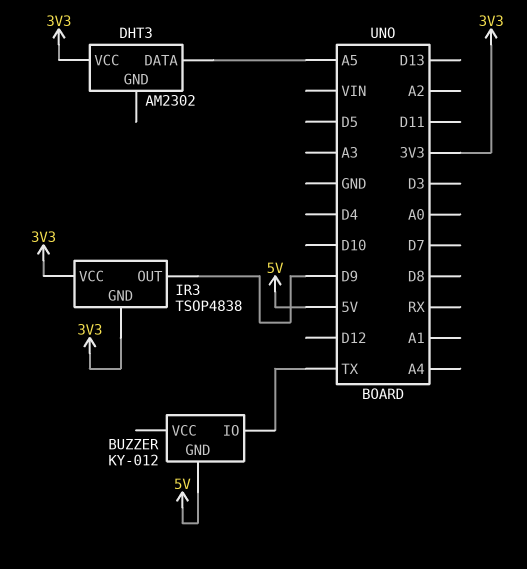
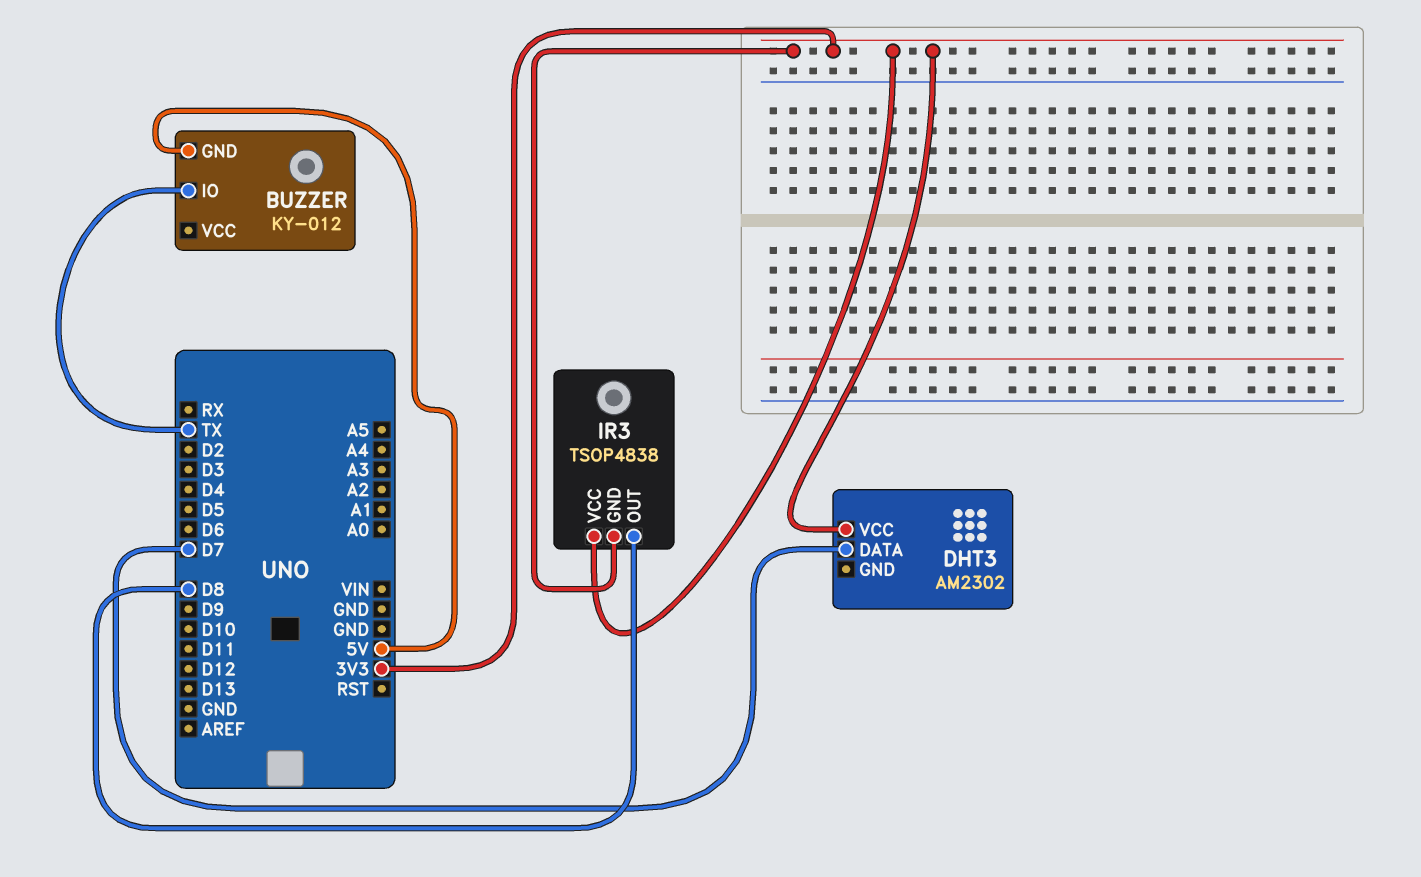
DHT3 pin DATA: A5 -> D7
IR3 pin OUT: D9 -> D8

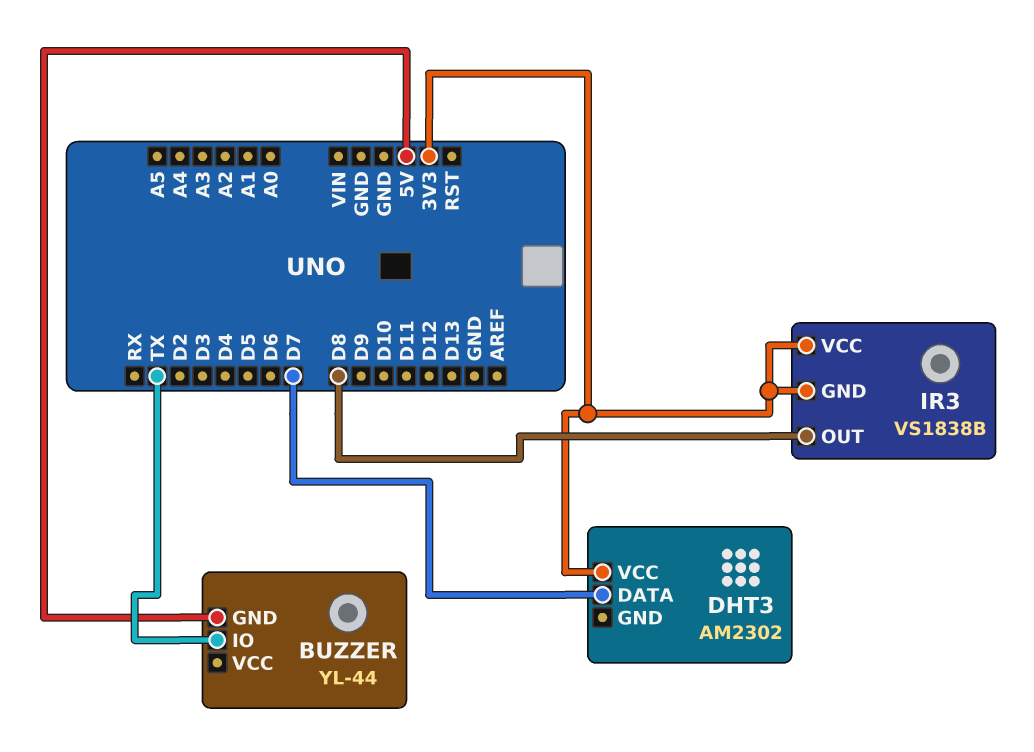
BUZZER: KY-012 -> YL-44
IR3: TSOP4838 -> VS1838B

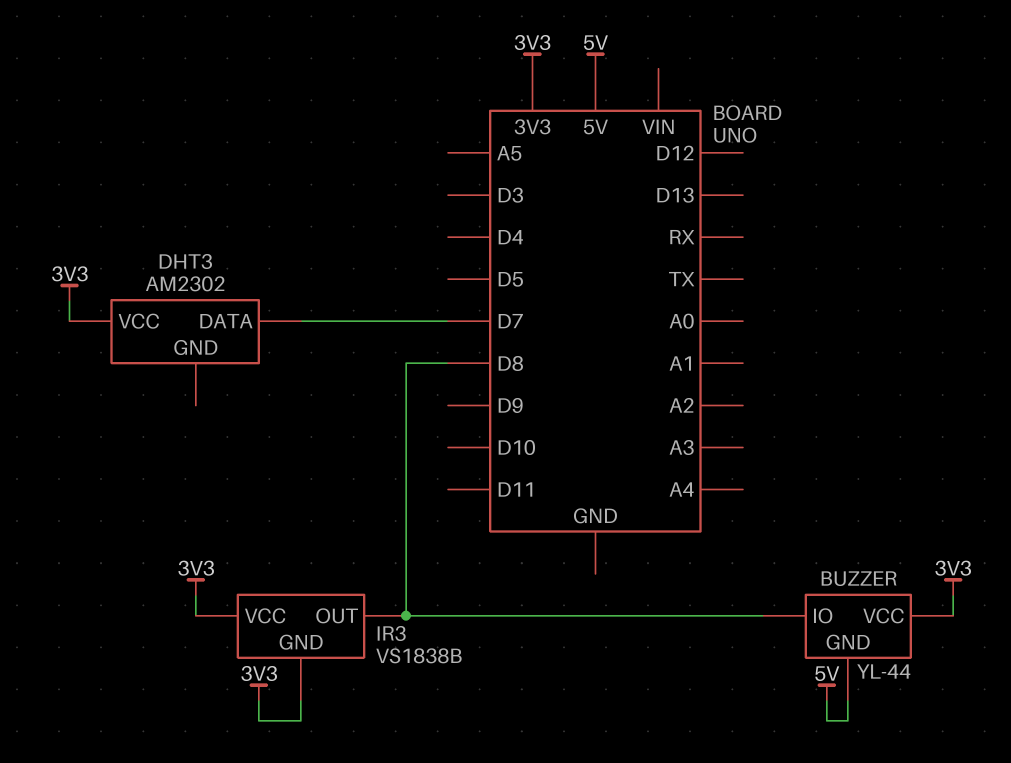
BUZZER pin IO: TX -> D8
BUZZER pin VCC: none -> 3V3

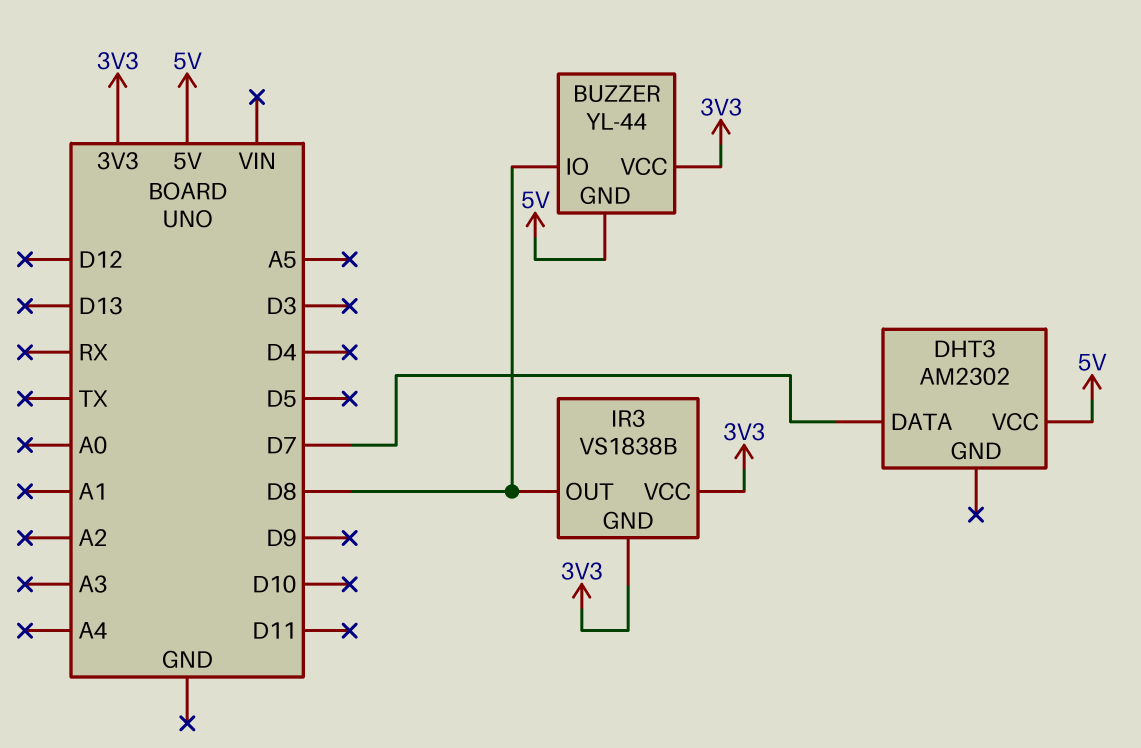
DHT3 pin VCC: 3V3 -> 5V

